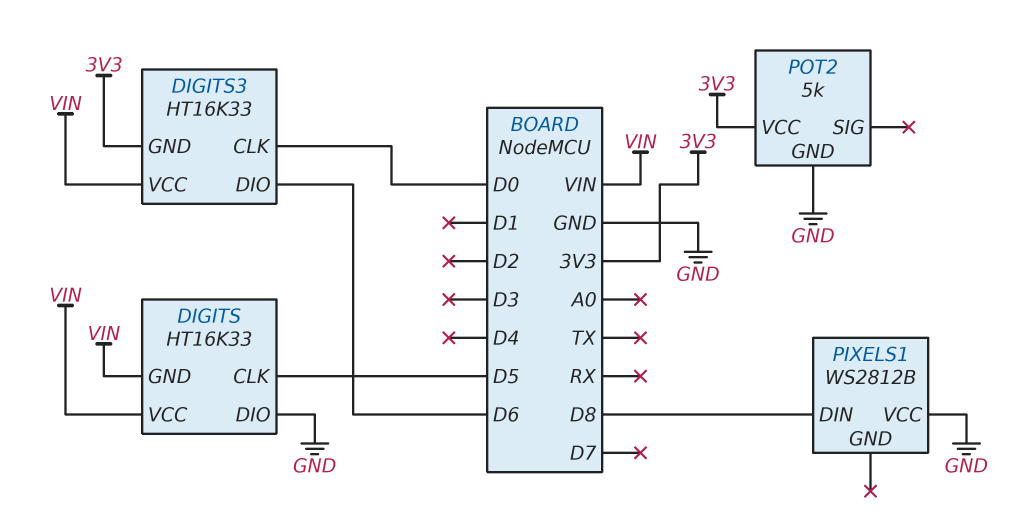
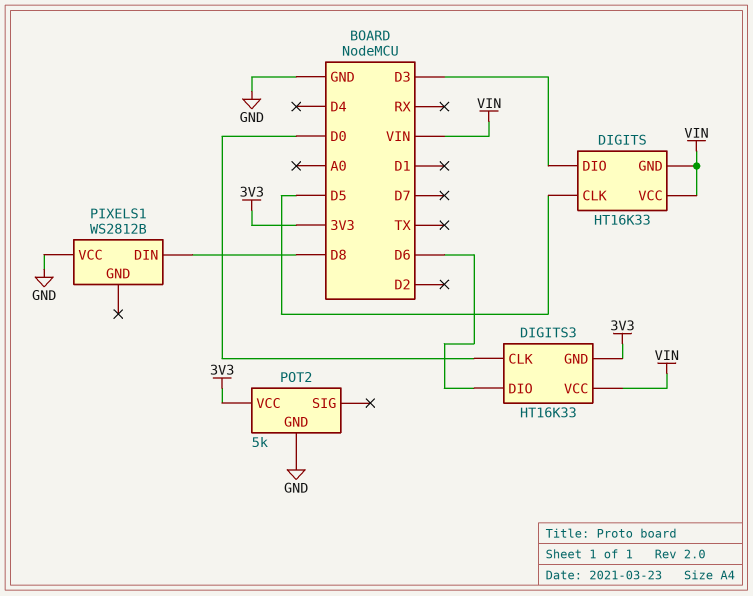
DIGITS pin DIO: GND -> D3

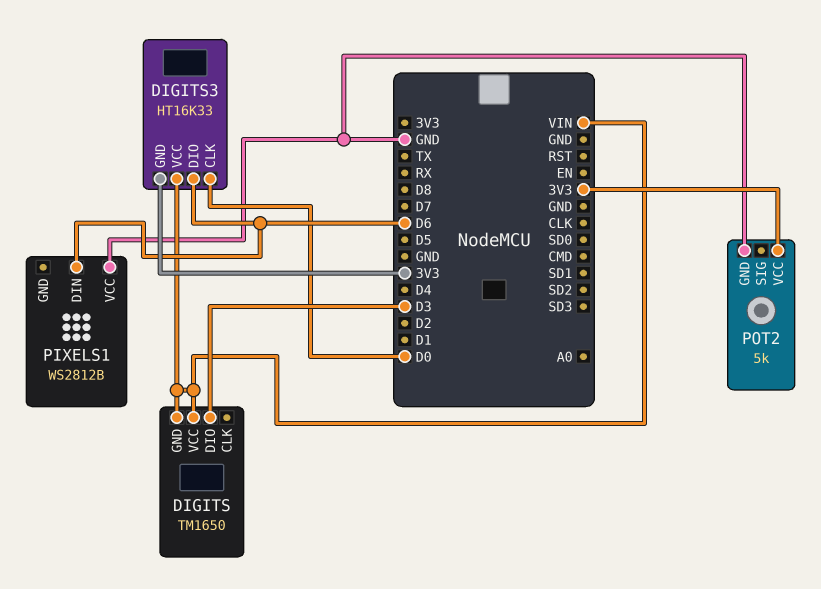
DIGITS: HT16K33 -> TM1650
DIGITS pin CLK: D5 -> none
PIXELS1 pin DIN: D8 -> D6

